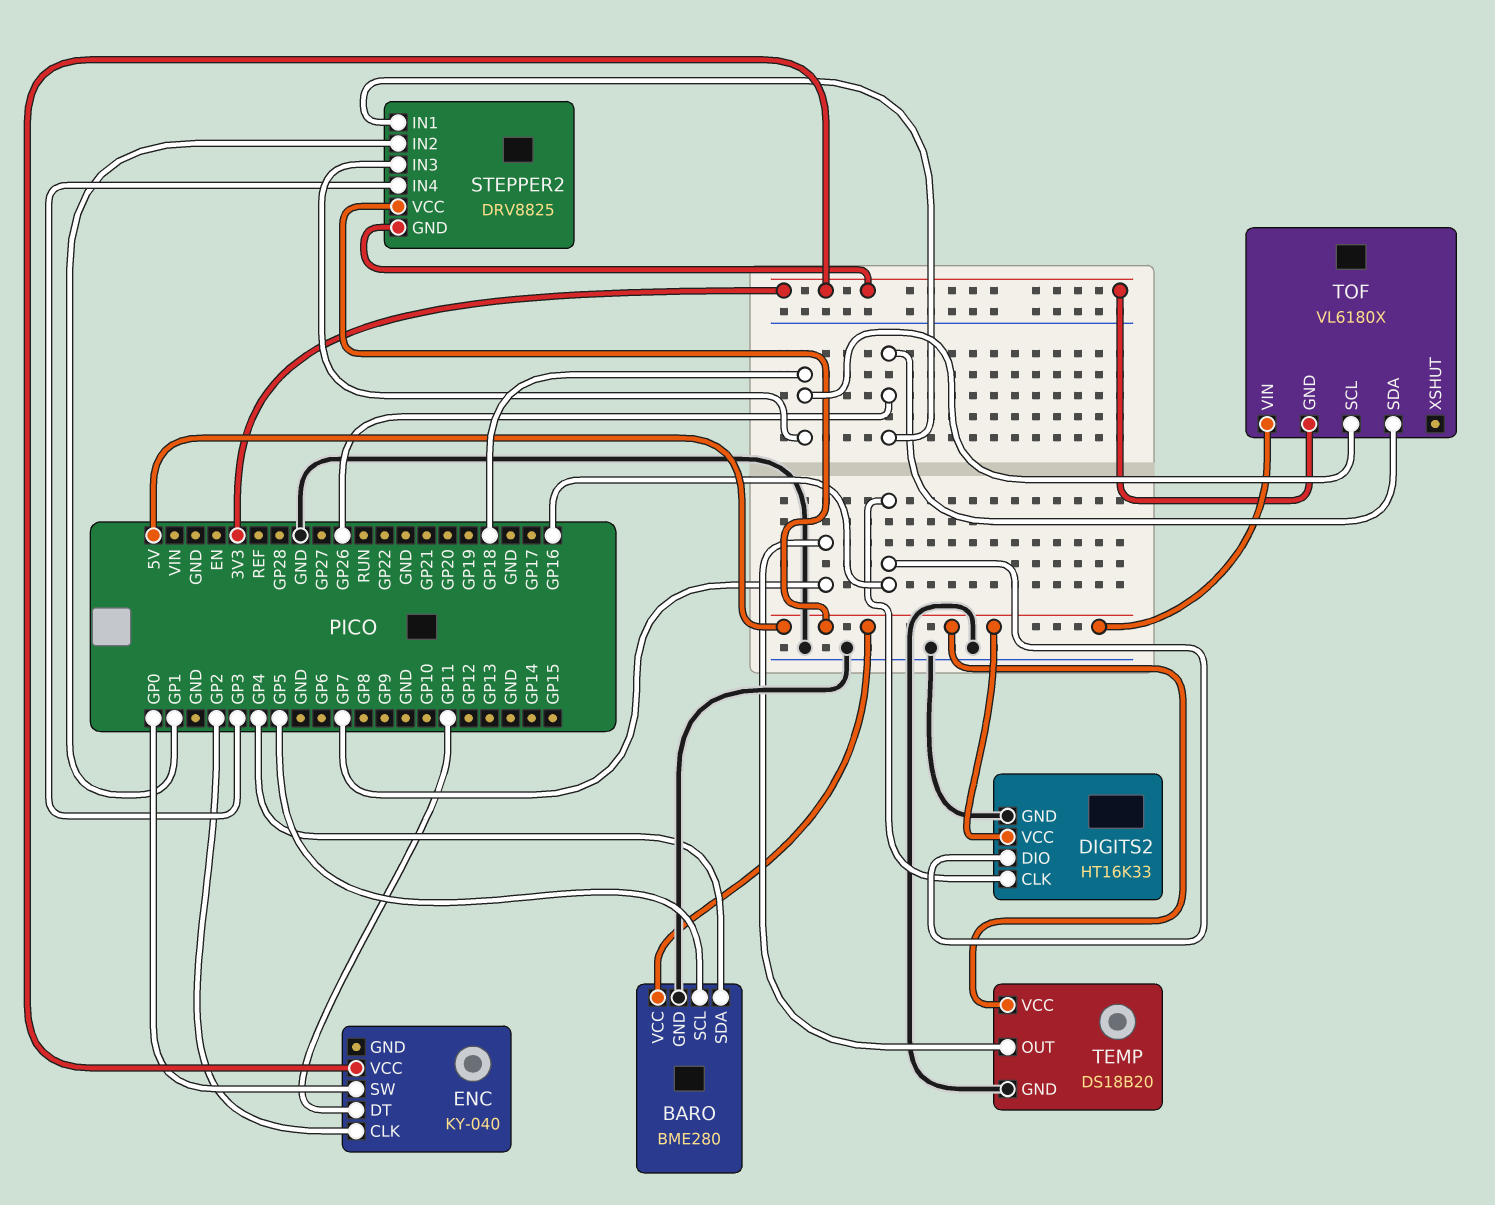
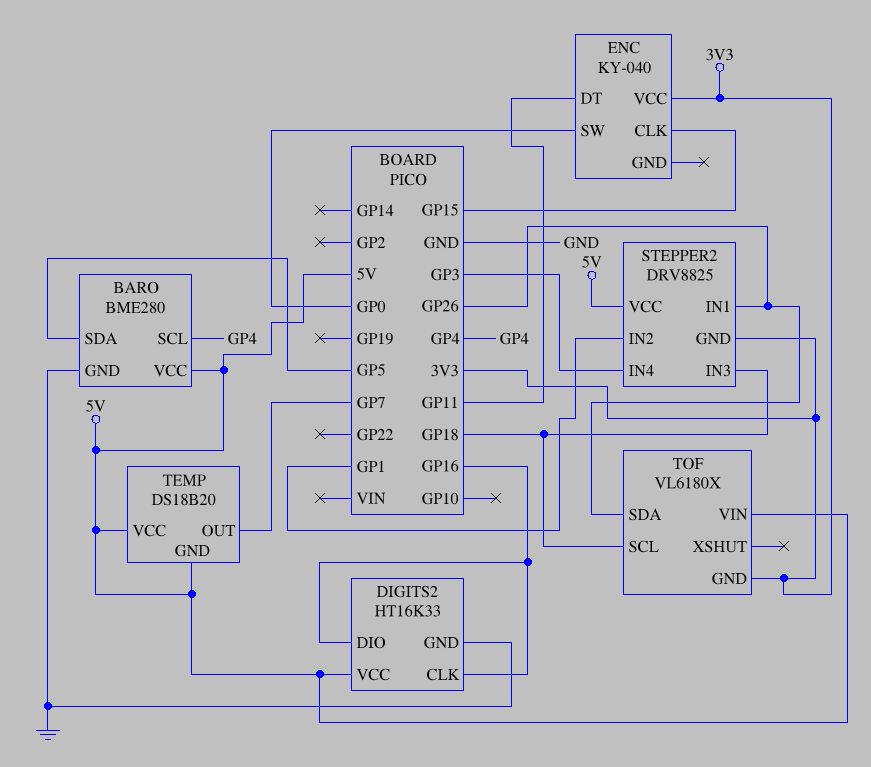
BARO pin SCL: GP5 -> GP4
BARO pin SDA: GP4 -> GP5
ENC pin CLK: GP2 -> GP15
TEMP pin GND: GND -> 5V

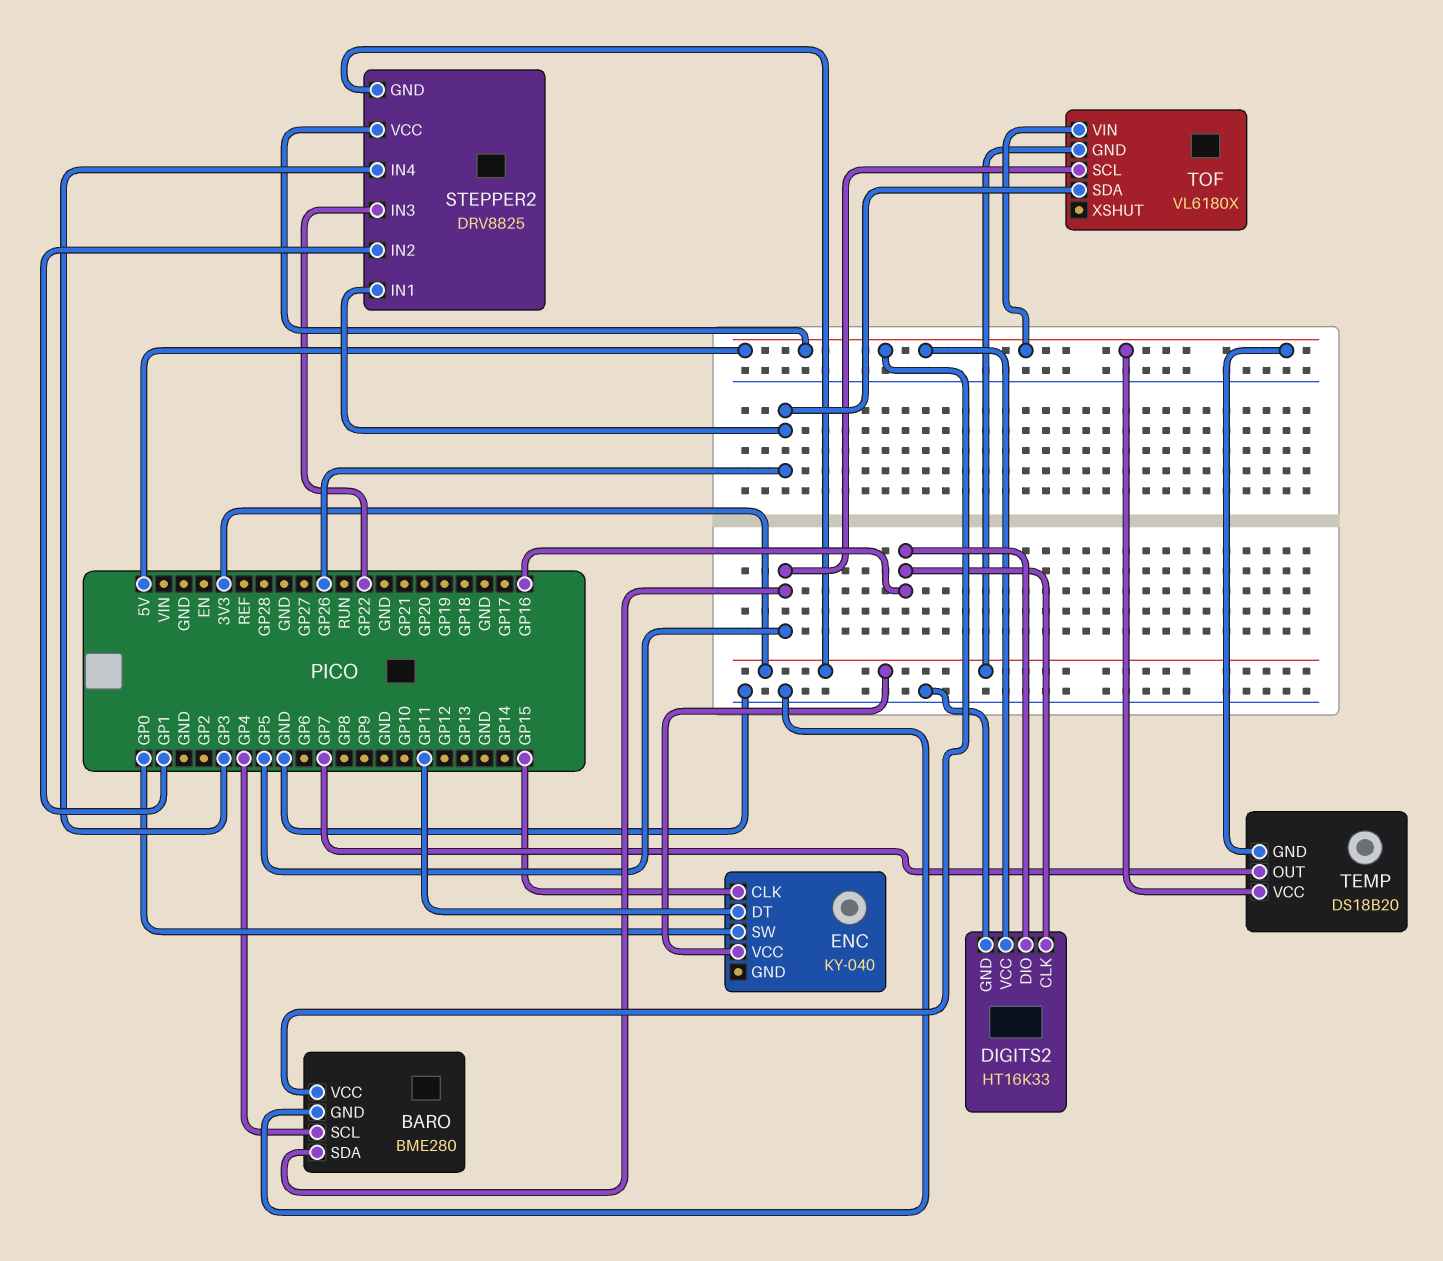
STEPPER2 pin IN3: GP18 -> GP22
TOF pin SCL: GP18 -> GP5

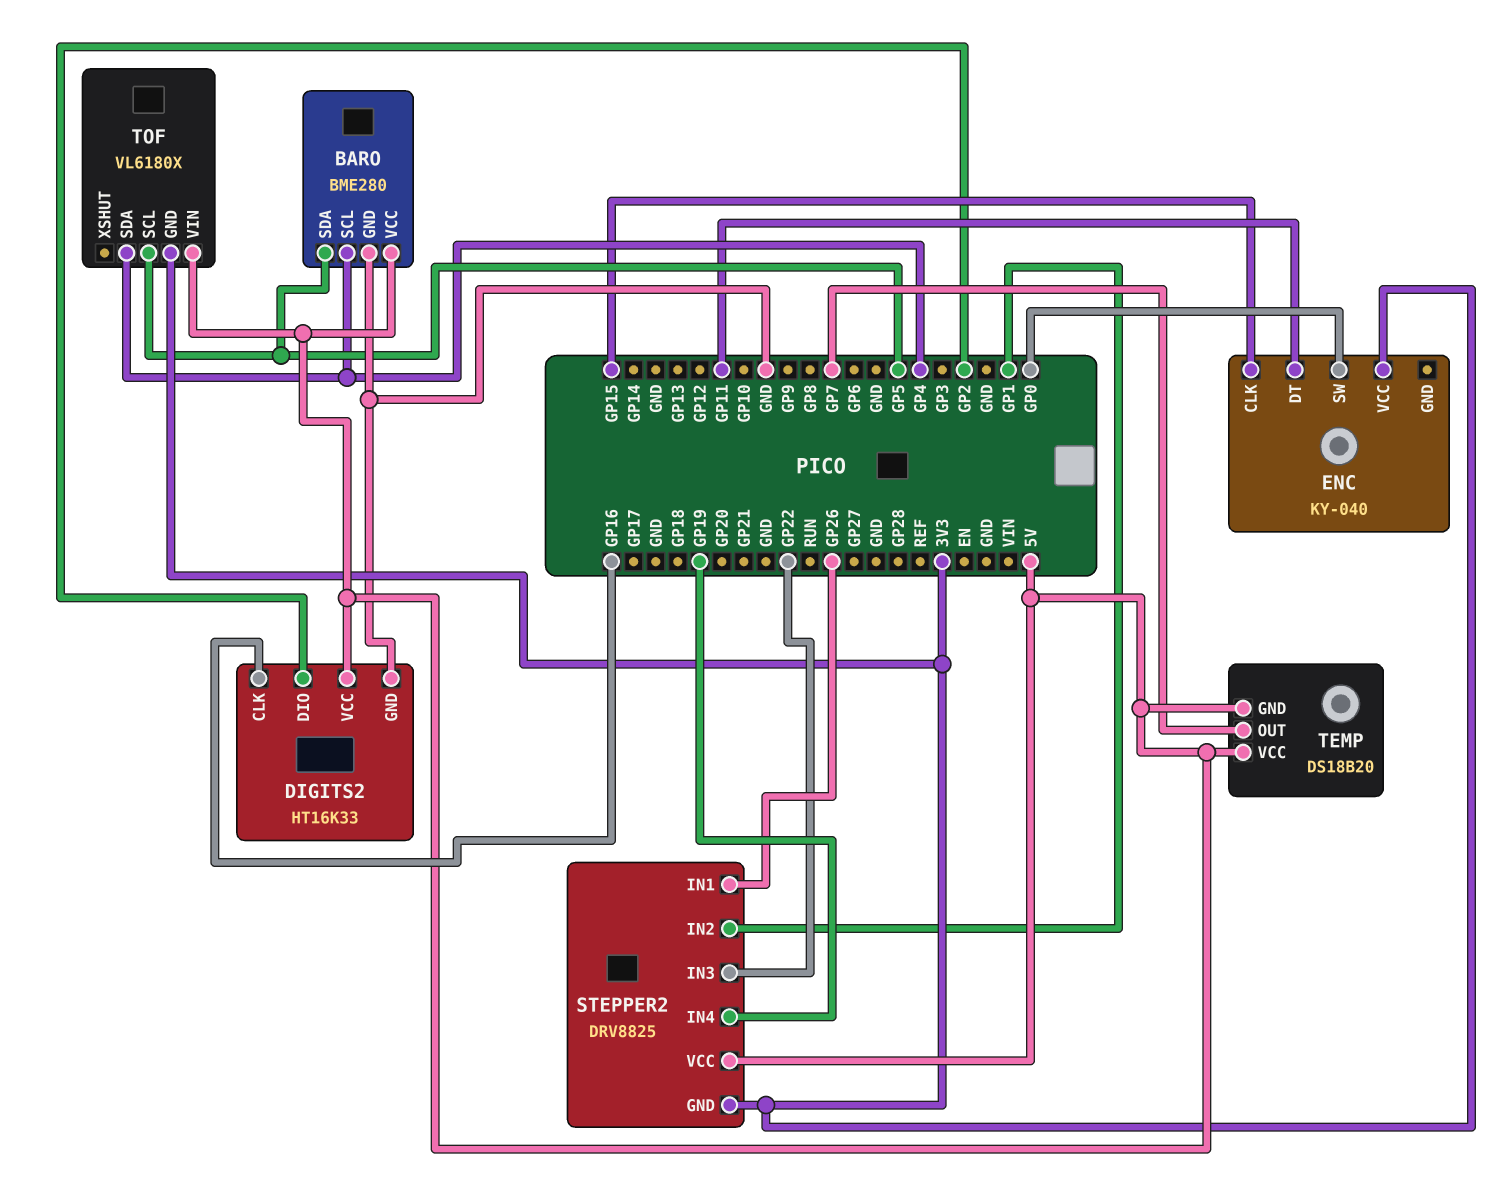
DIGITS2 pin DIO: GP16 -> GP2
STEPPER2 pin IN4: GP3 -> GP19
TOF pin SDA: GP26 -> GP4

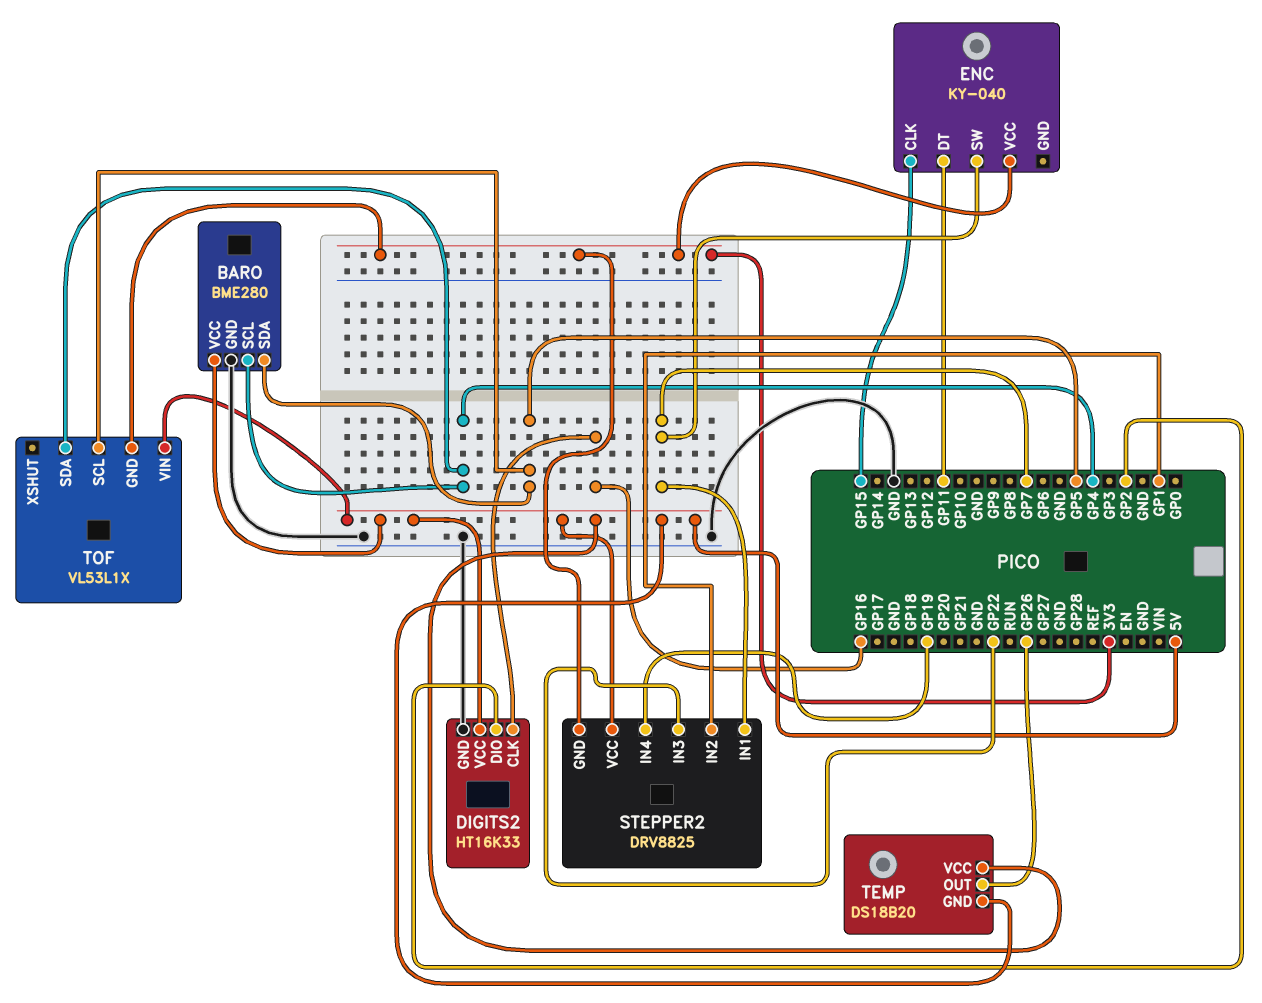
ENC pin SW: GP0 -> GP7
STEPPER2 pin IN1: GP26 -> GP7
TEMP pin OUT: GP7 -> GP26
TOF: VL6180X -> VL53L1X

